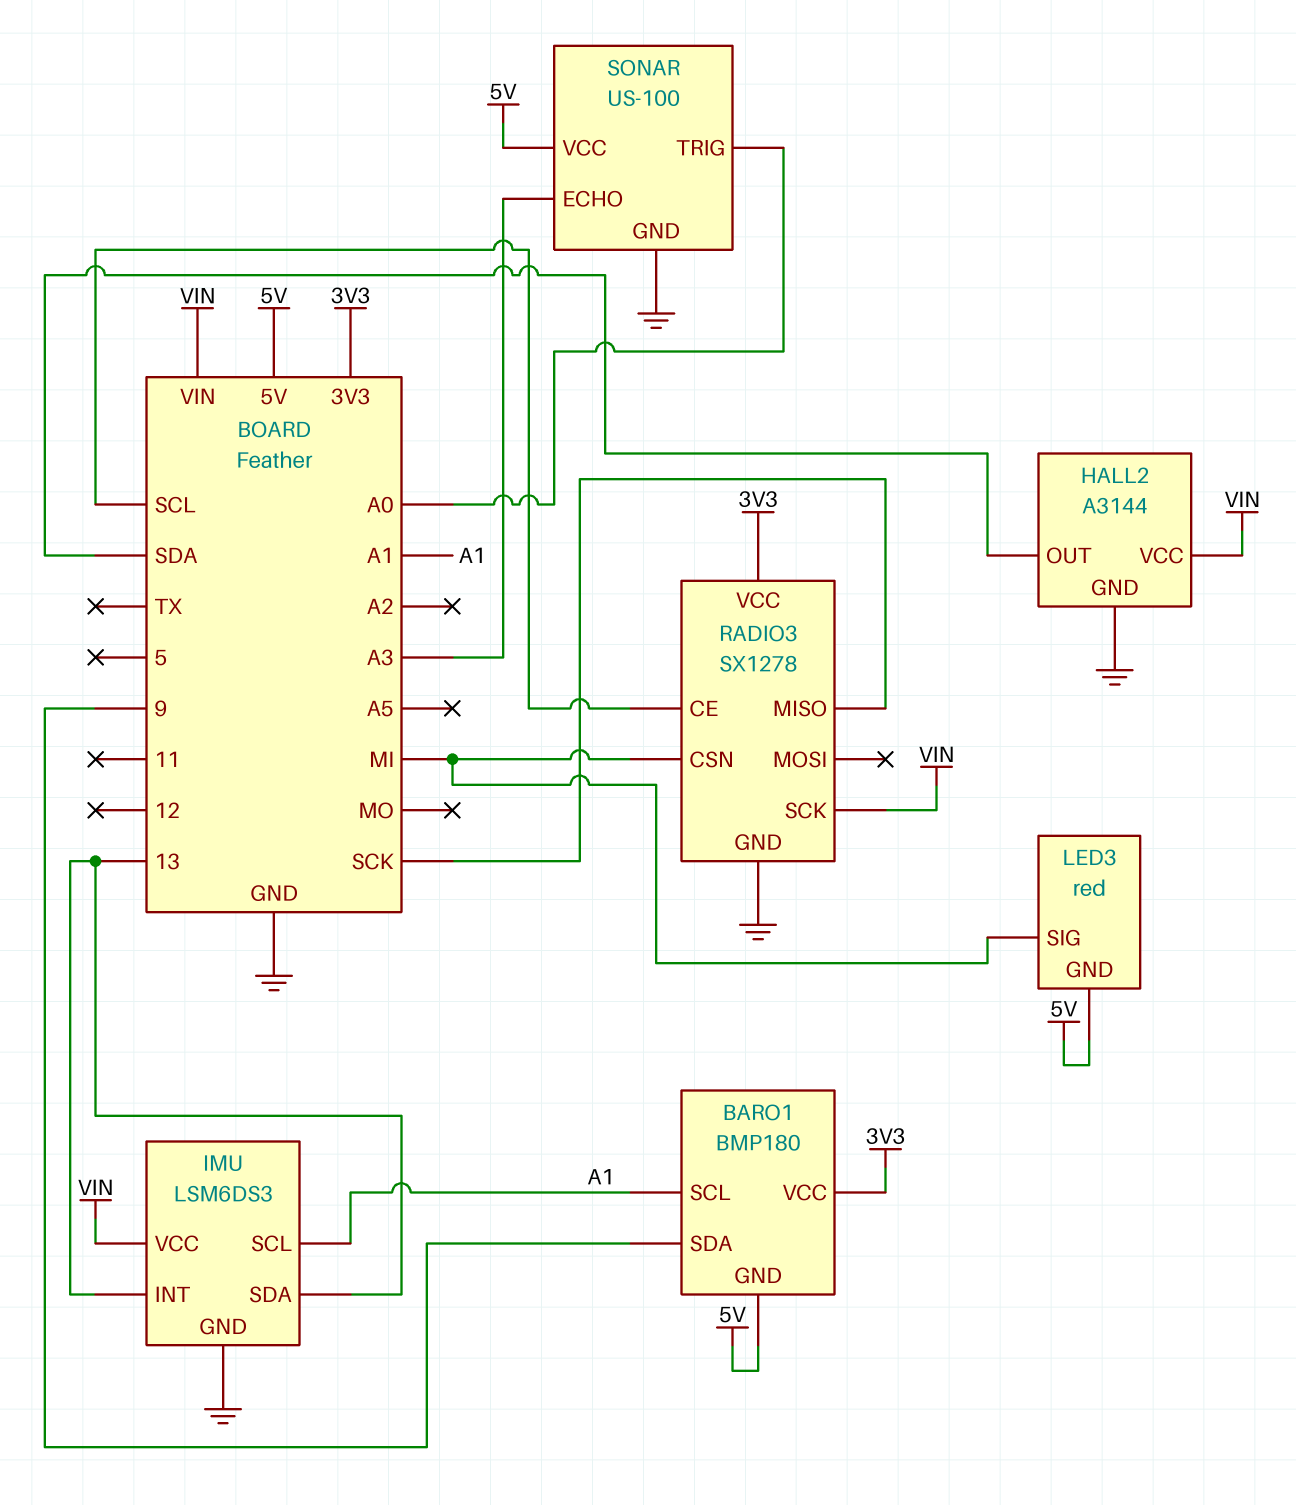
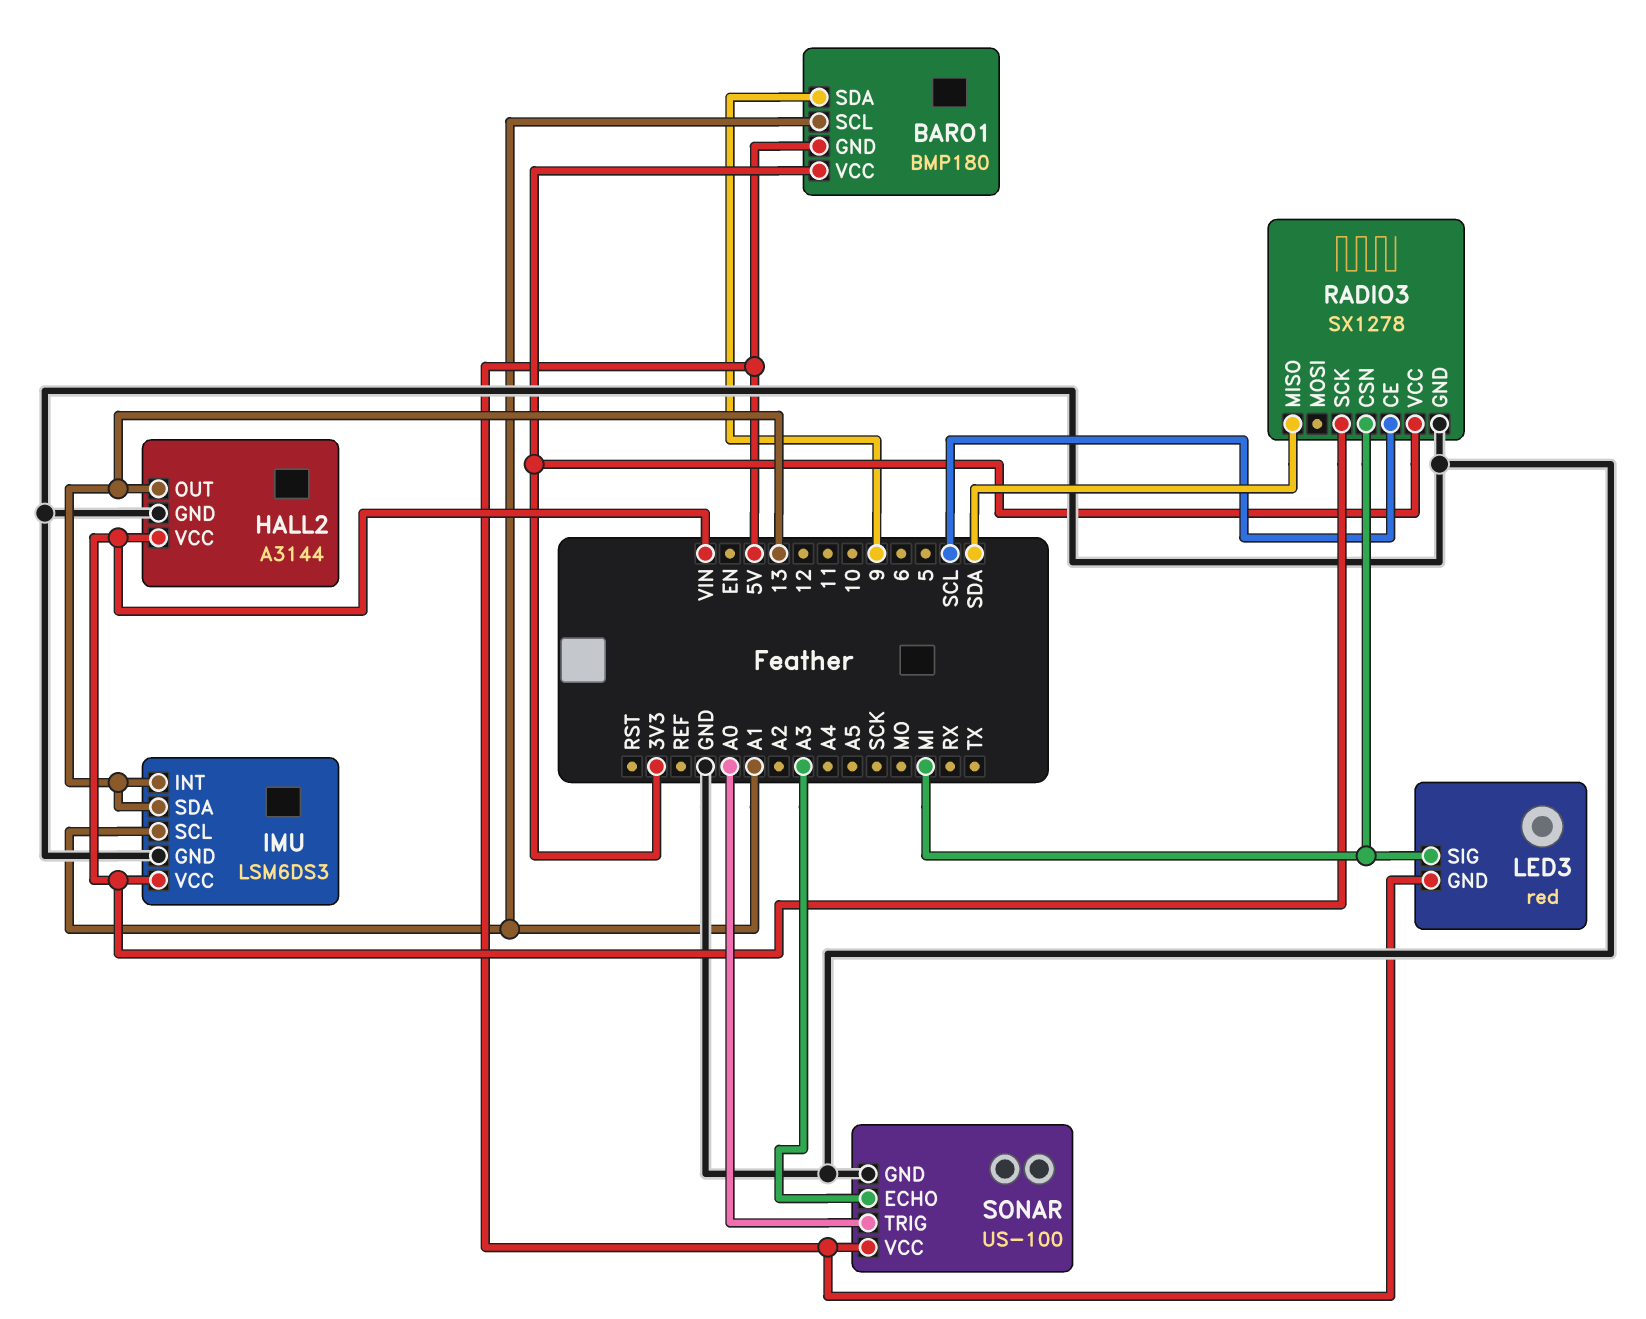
HALL2 pin OUT: SDA -> 13
RADIO3 pin MISO: SCK -> SDA

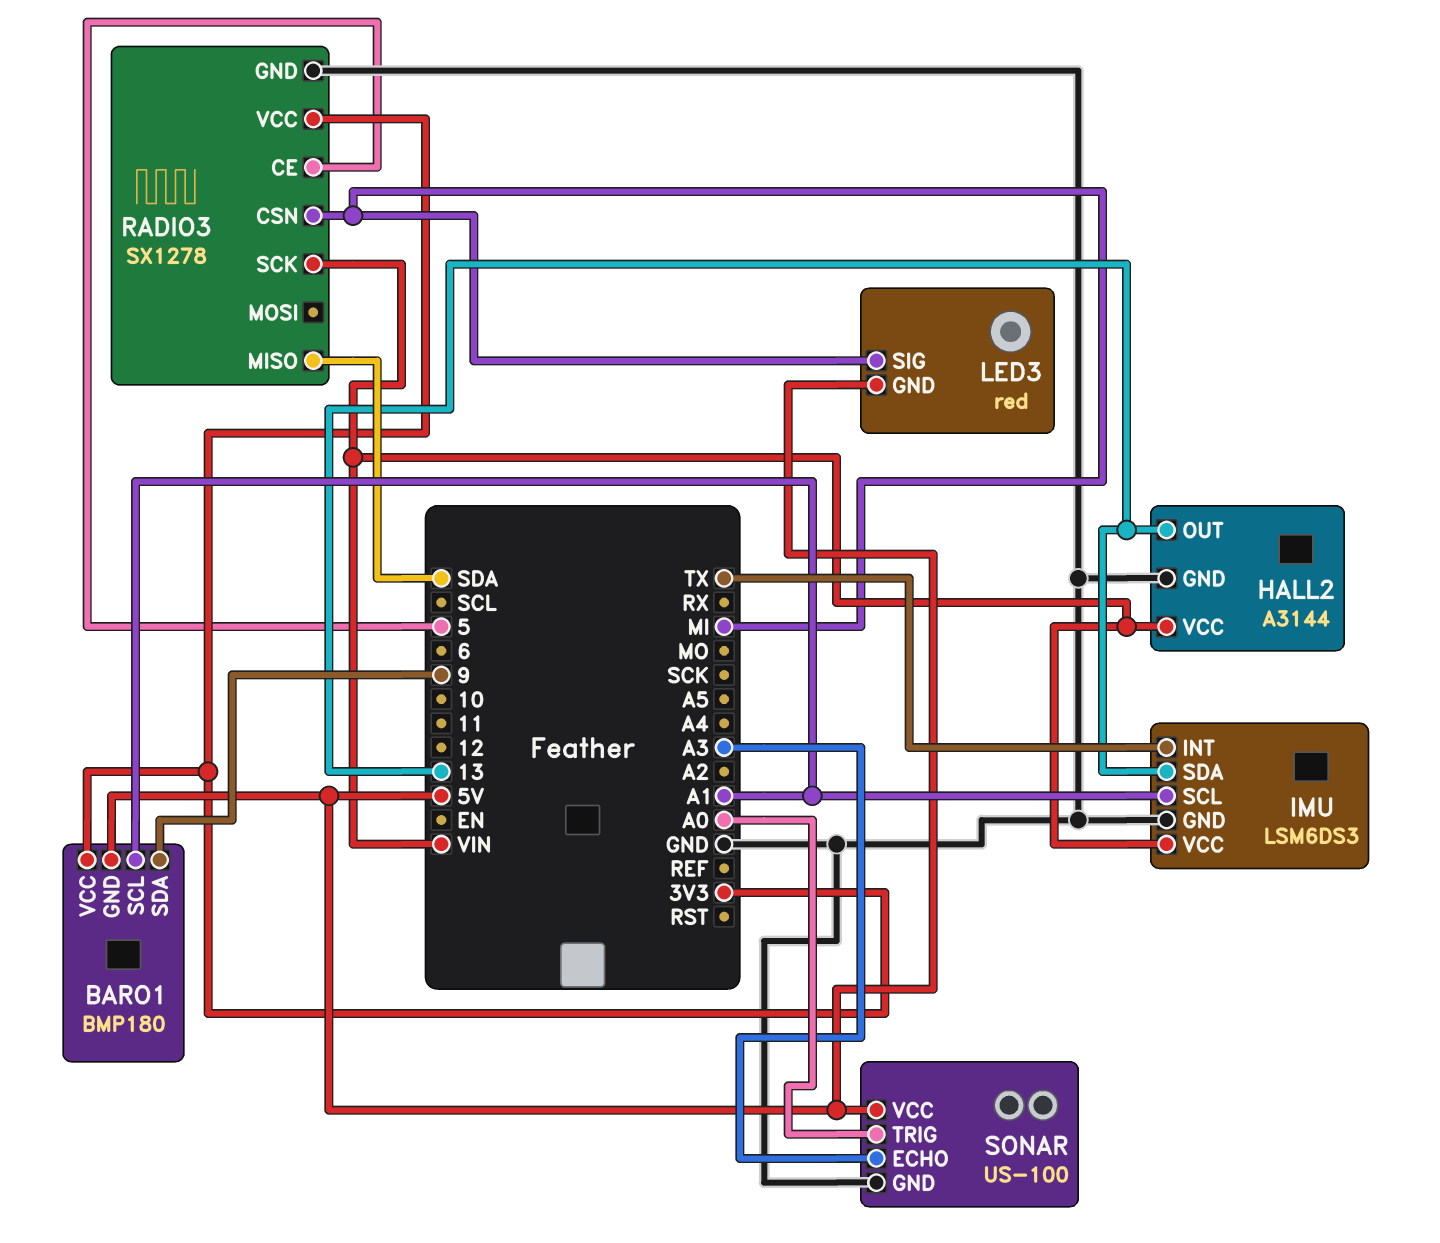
IMU pin INT: 13 -> TX
RADIO3 pin CE: SCL -> 5

